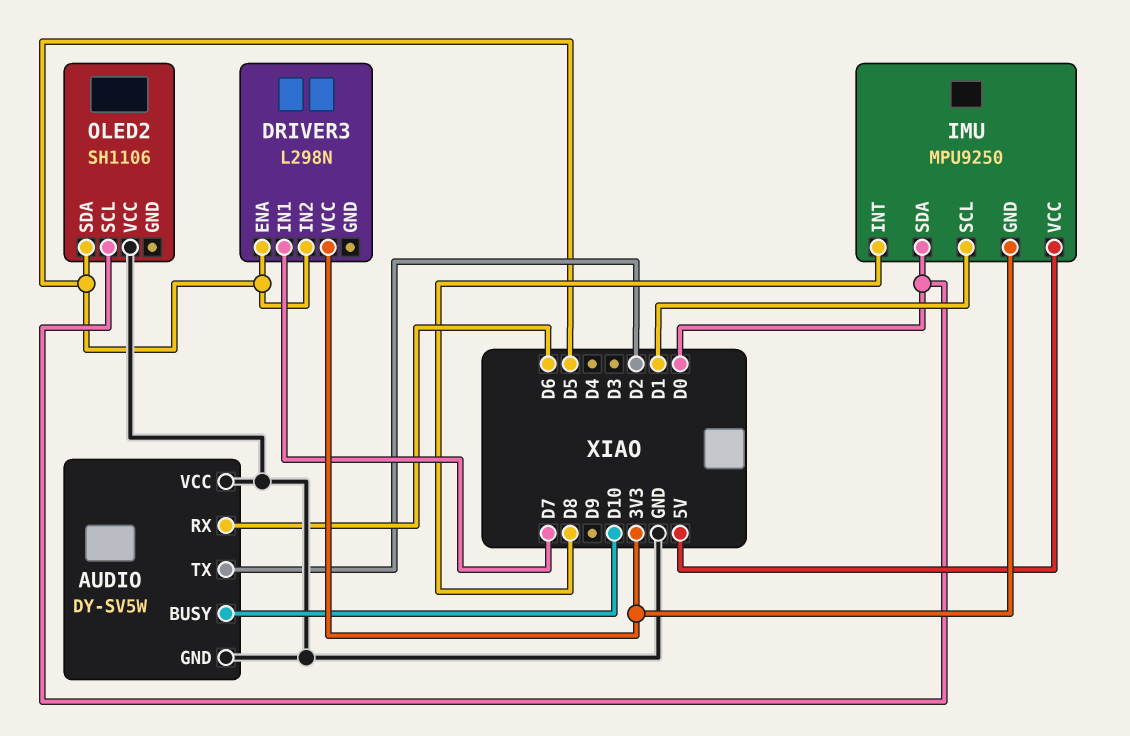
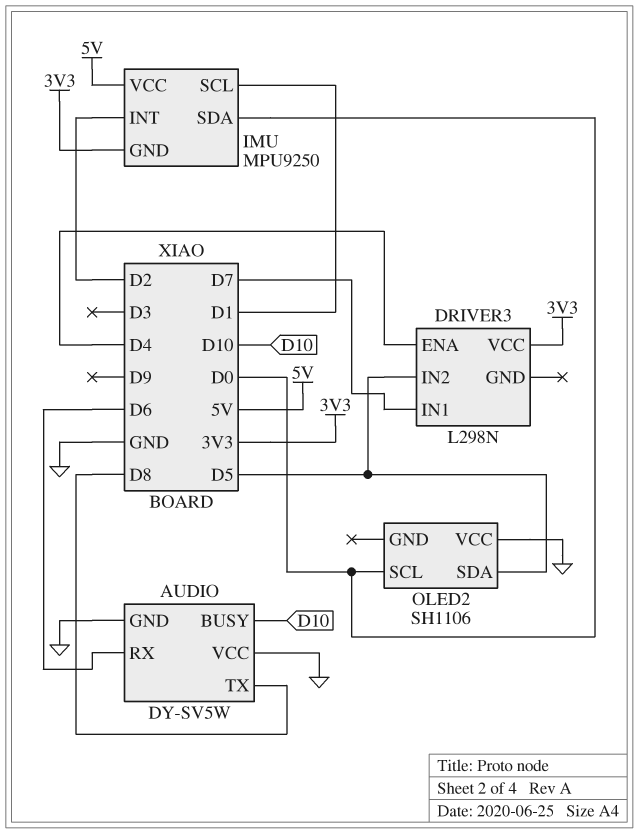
AUDIO pin TX: D2 -> D8
DRIVER3 pin ENA: D5 -> D4
IMU pin INT: D8 -> D2

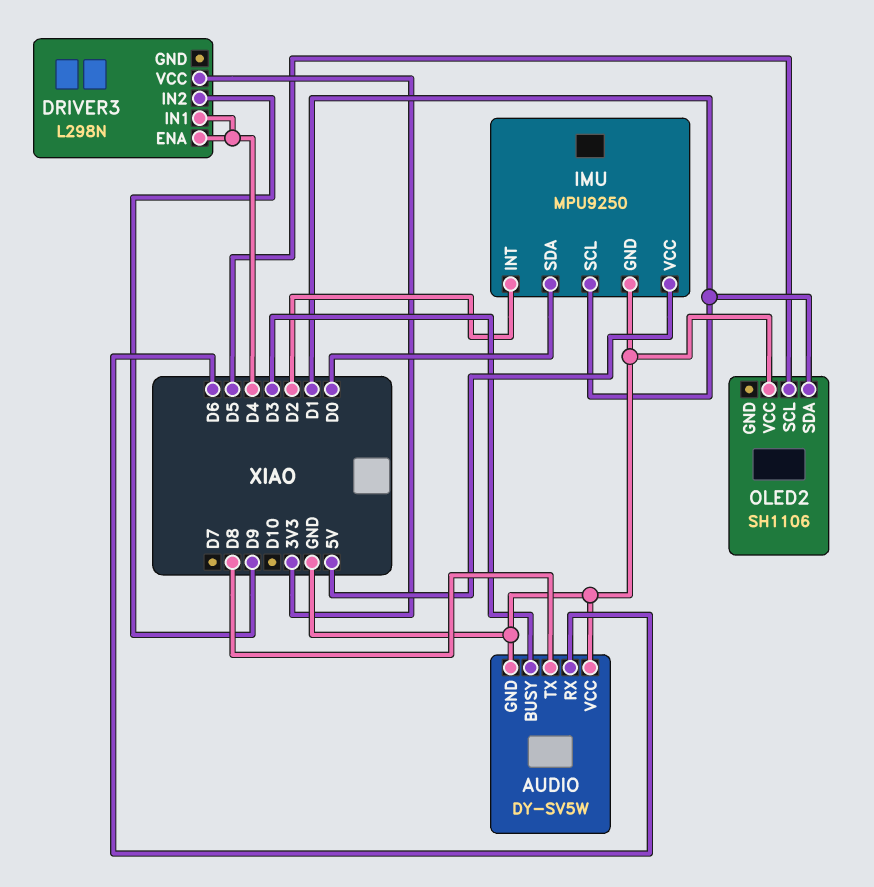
AUDIO pin BUSY: D10 -> D3
DRIVER3 pin IN1: D7 -> D4
DRIVER3 pin IN2: D5 -> D9
IMU pin GND: 3V3 -> GND
OLED2 pin SCL: D0 -> D5
OLED2 pin SDA: D5 -> D1

